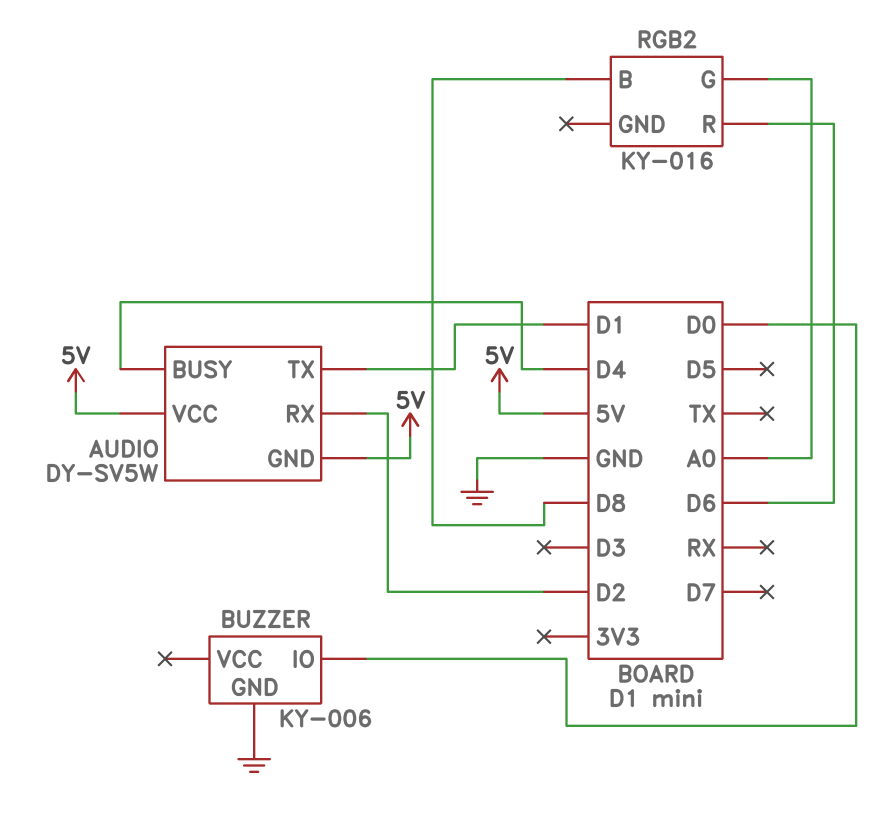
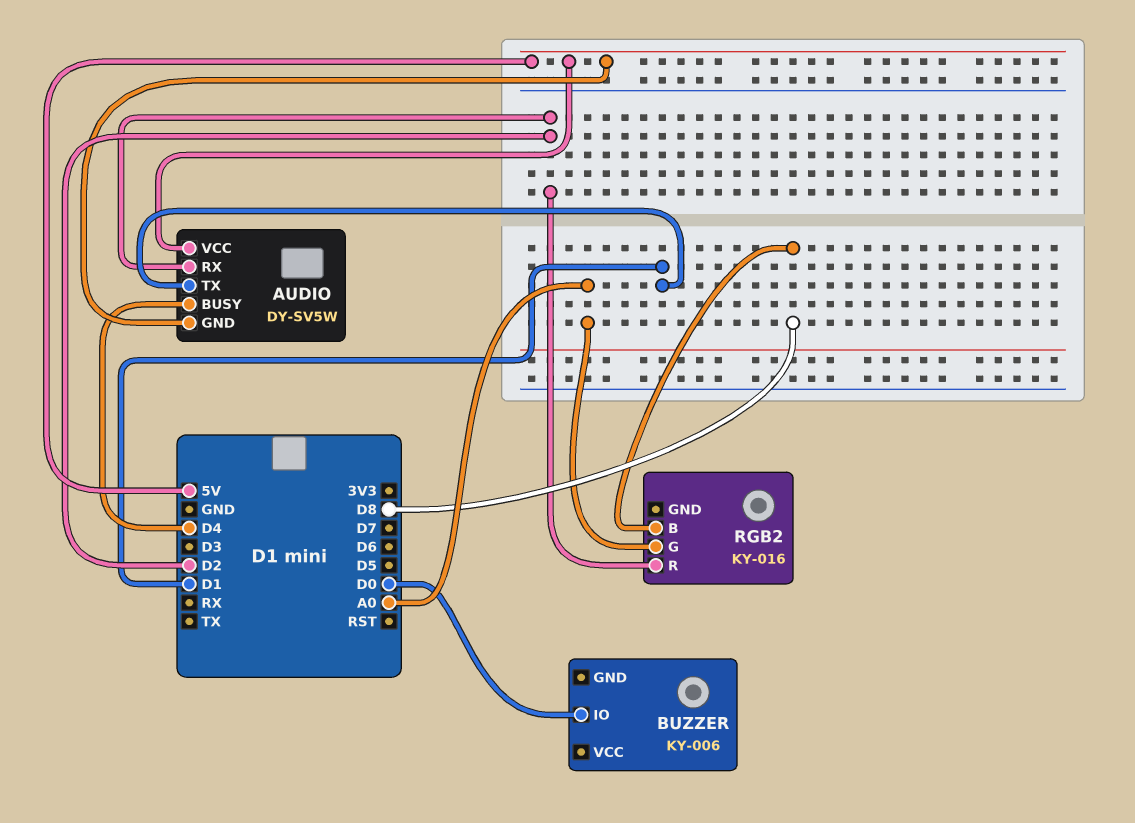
BUZZER pin GND: GND -> none
RGB2 pin R: D6 -> D2

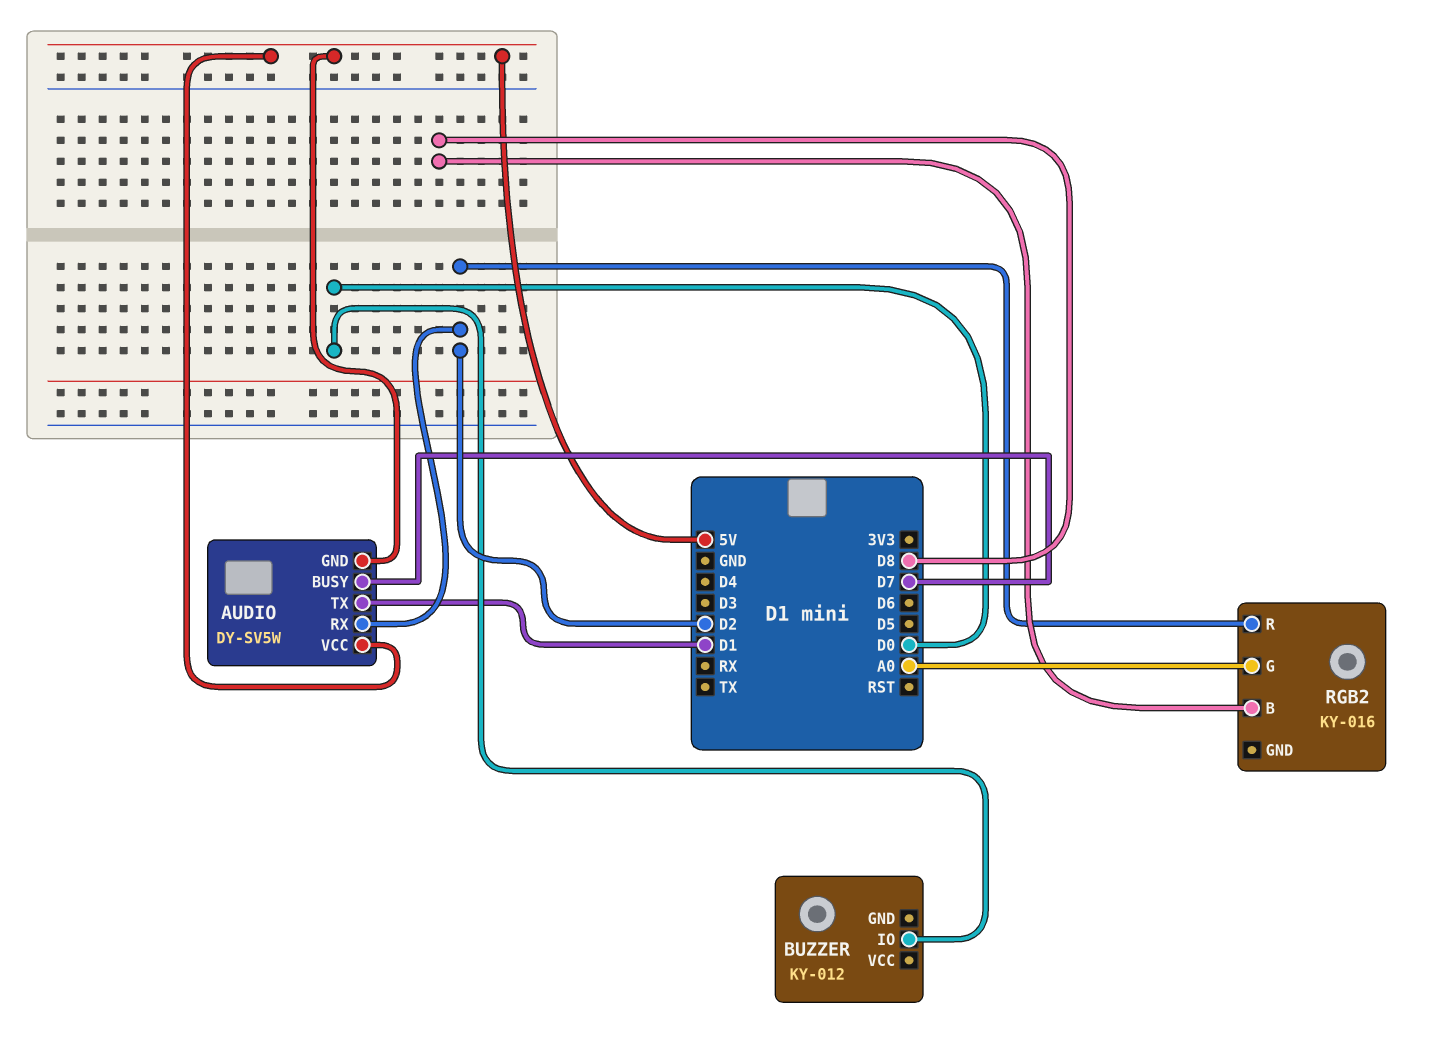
AUDIO pin BUSY: D4 -> D7
BUZZER: KY-006 -> KY-012

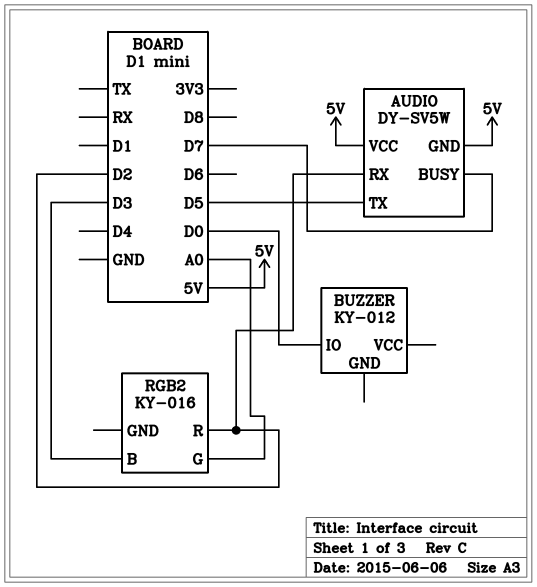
AUDIO pin TX: D1 -> D5
RGB2 pin B: D8 -> D3

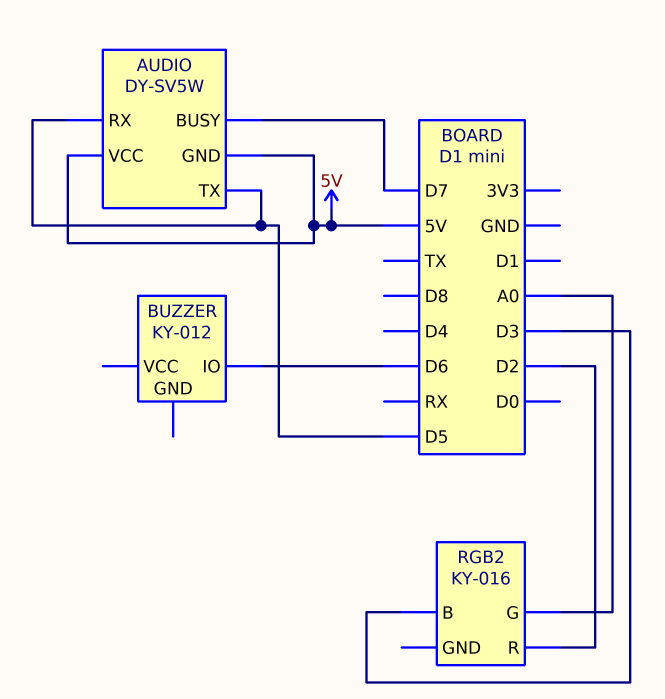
AUDIO pin RX: D2 -> D5
BUZZER pin IO: D0 -> D6

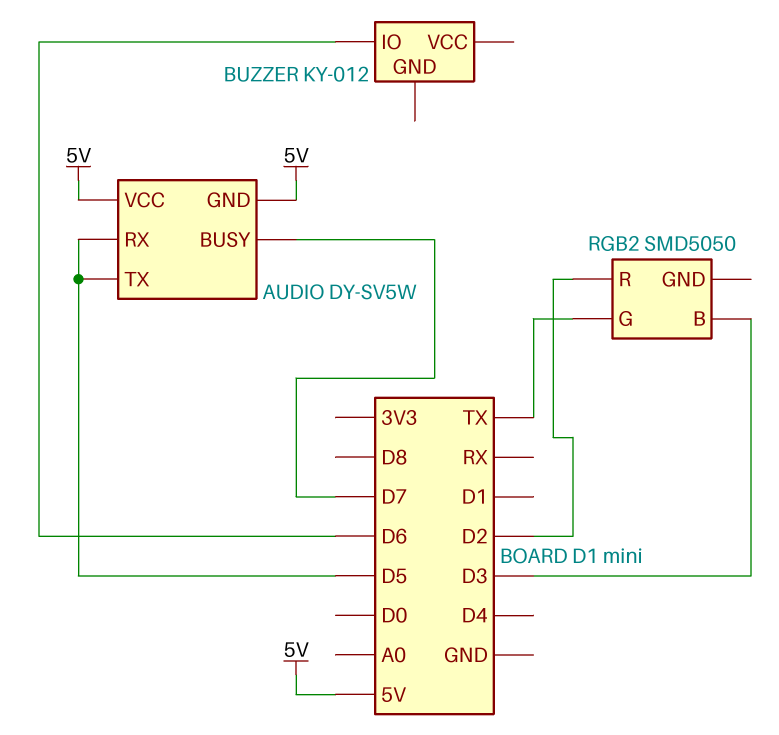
RGB2: KY-016 -> SMD5050
RGB2 pin G: A0 -> TX

